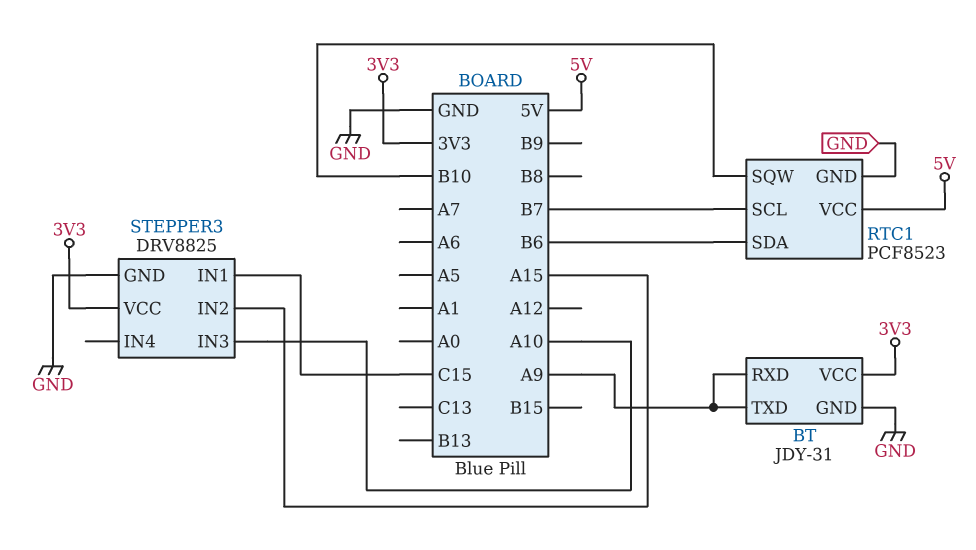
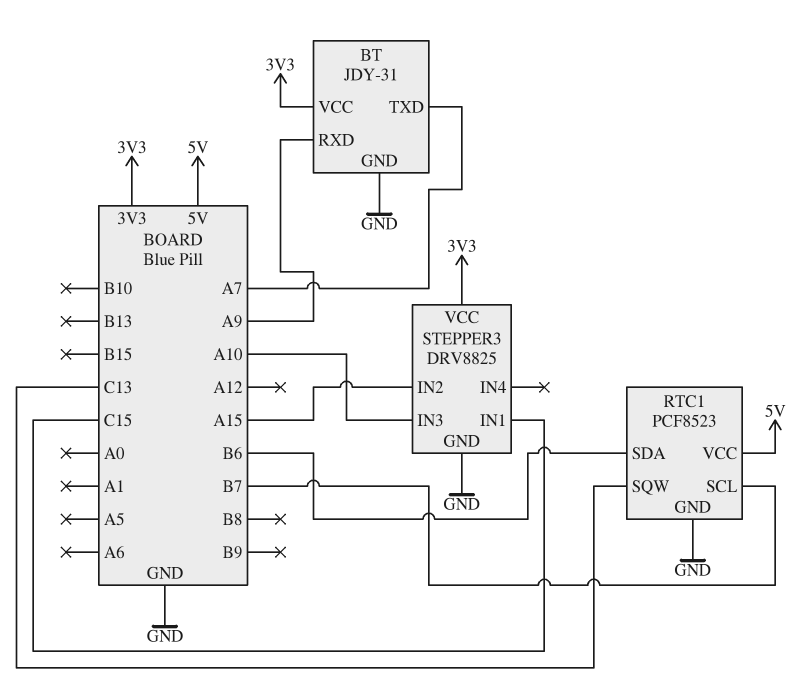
BT pin TXD: A9 -> A7
RTC1 pin SQW: B10 -> C13

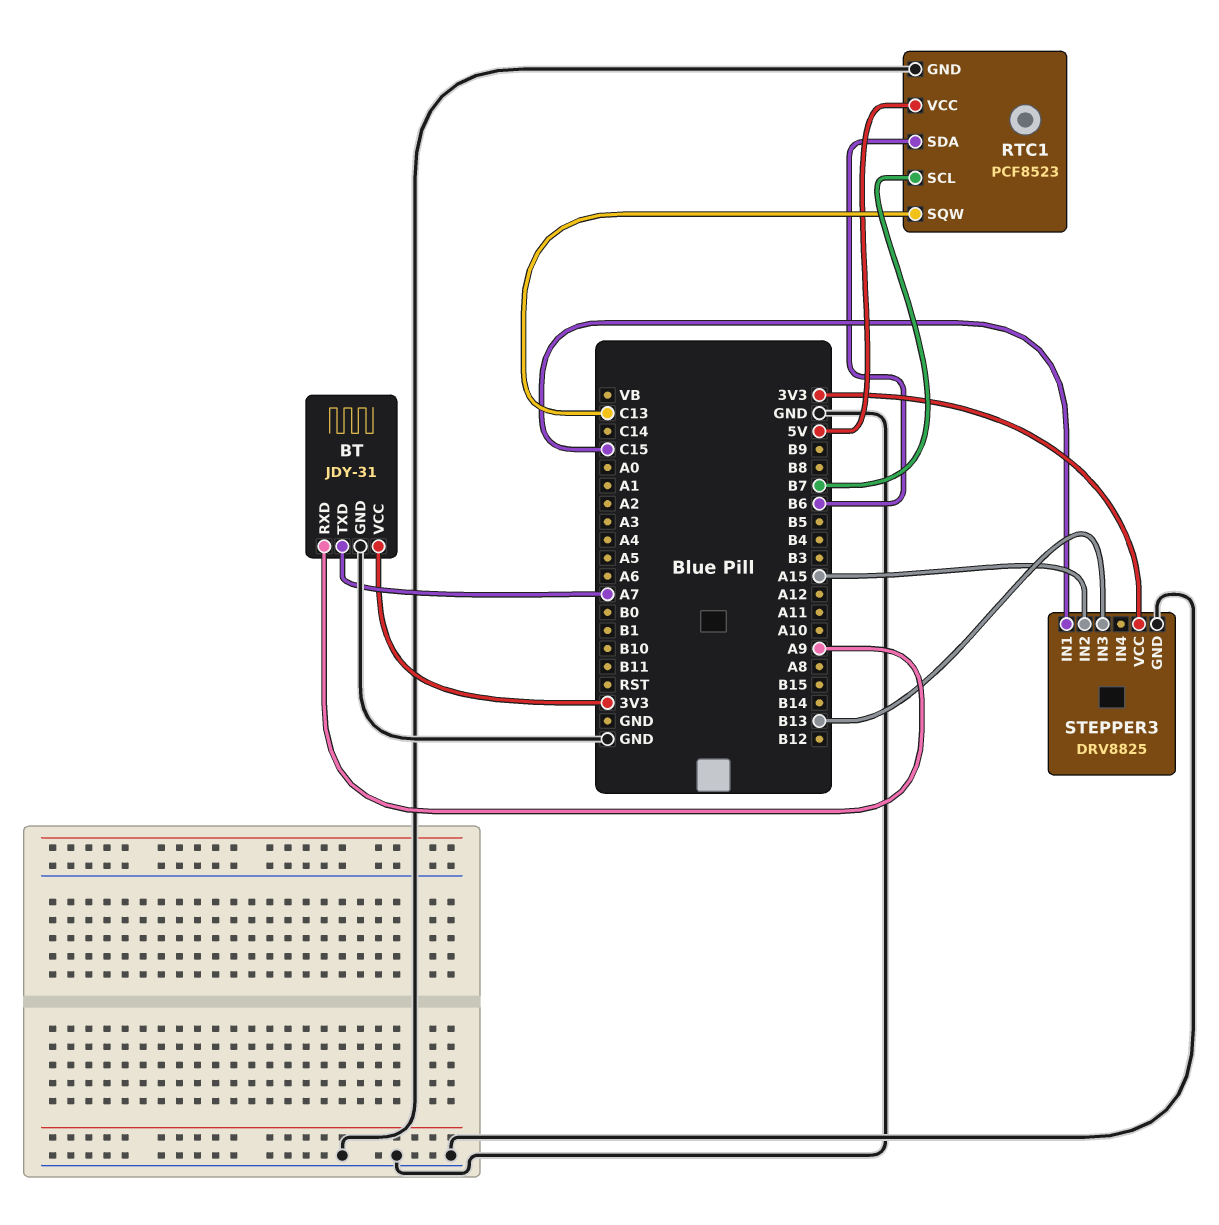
STEPPER3 pin IN3: A10 -> B13

